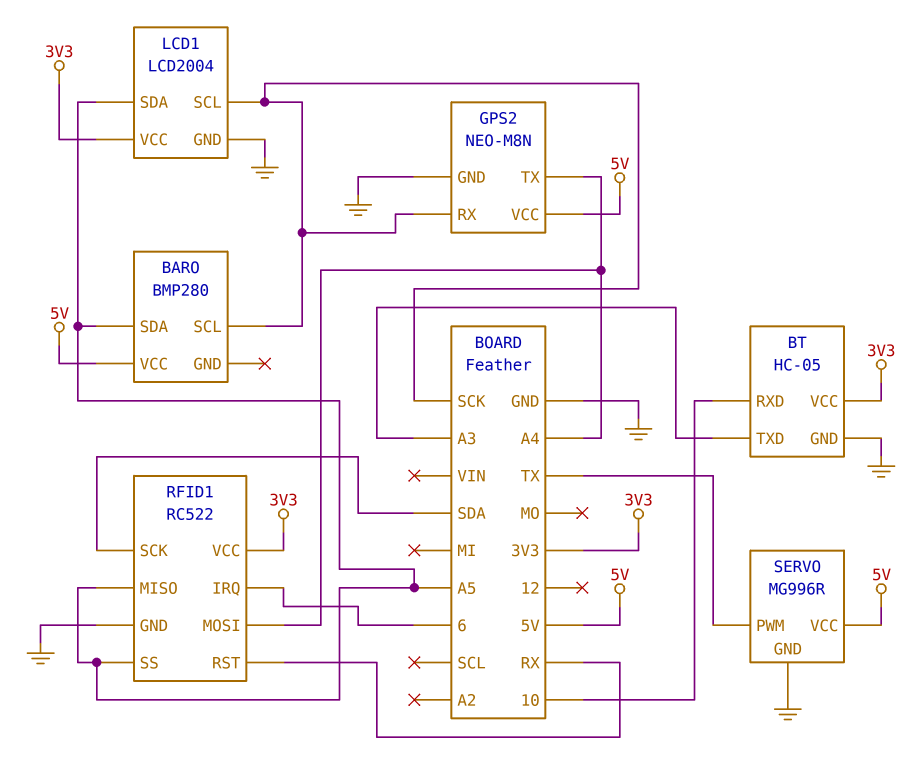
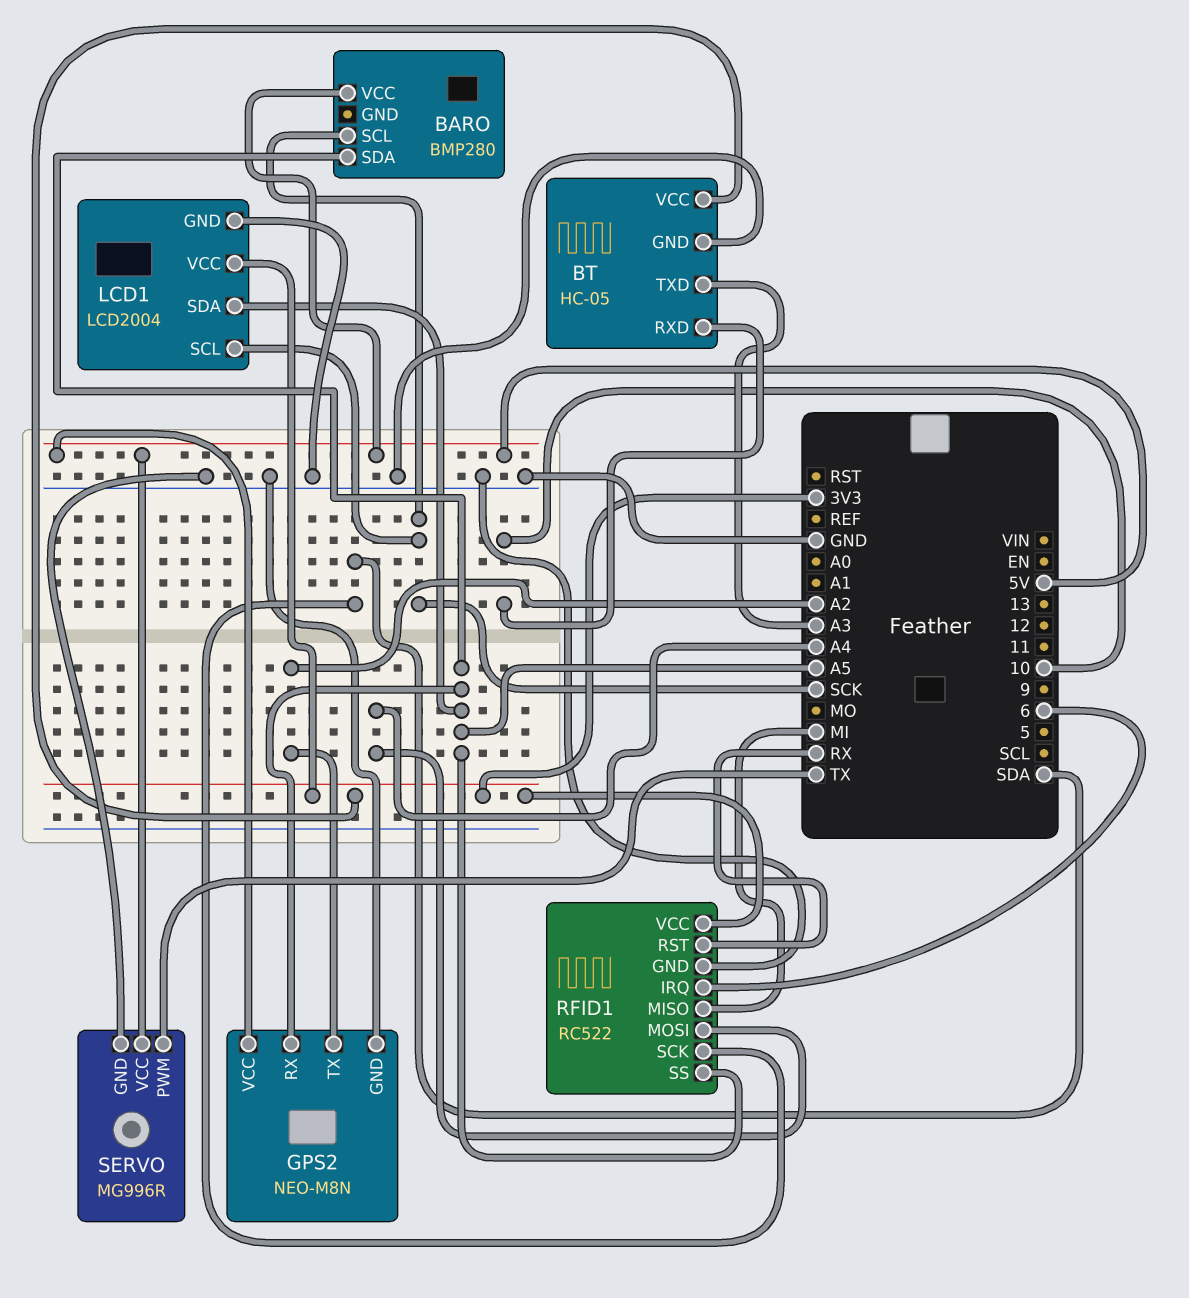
GPS2 pin RX: SCK -> A5
GPS2 pin TX: A4 -> A2
RFID1 pin MISO: A5 -> MI

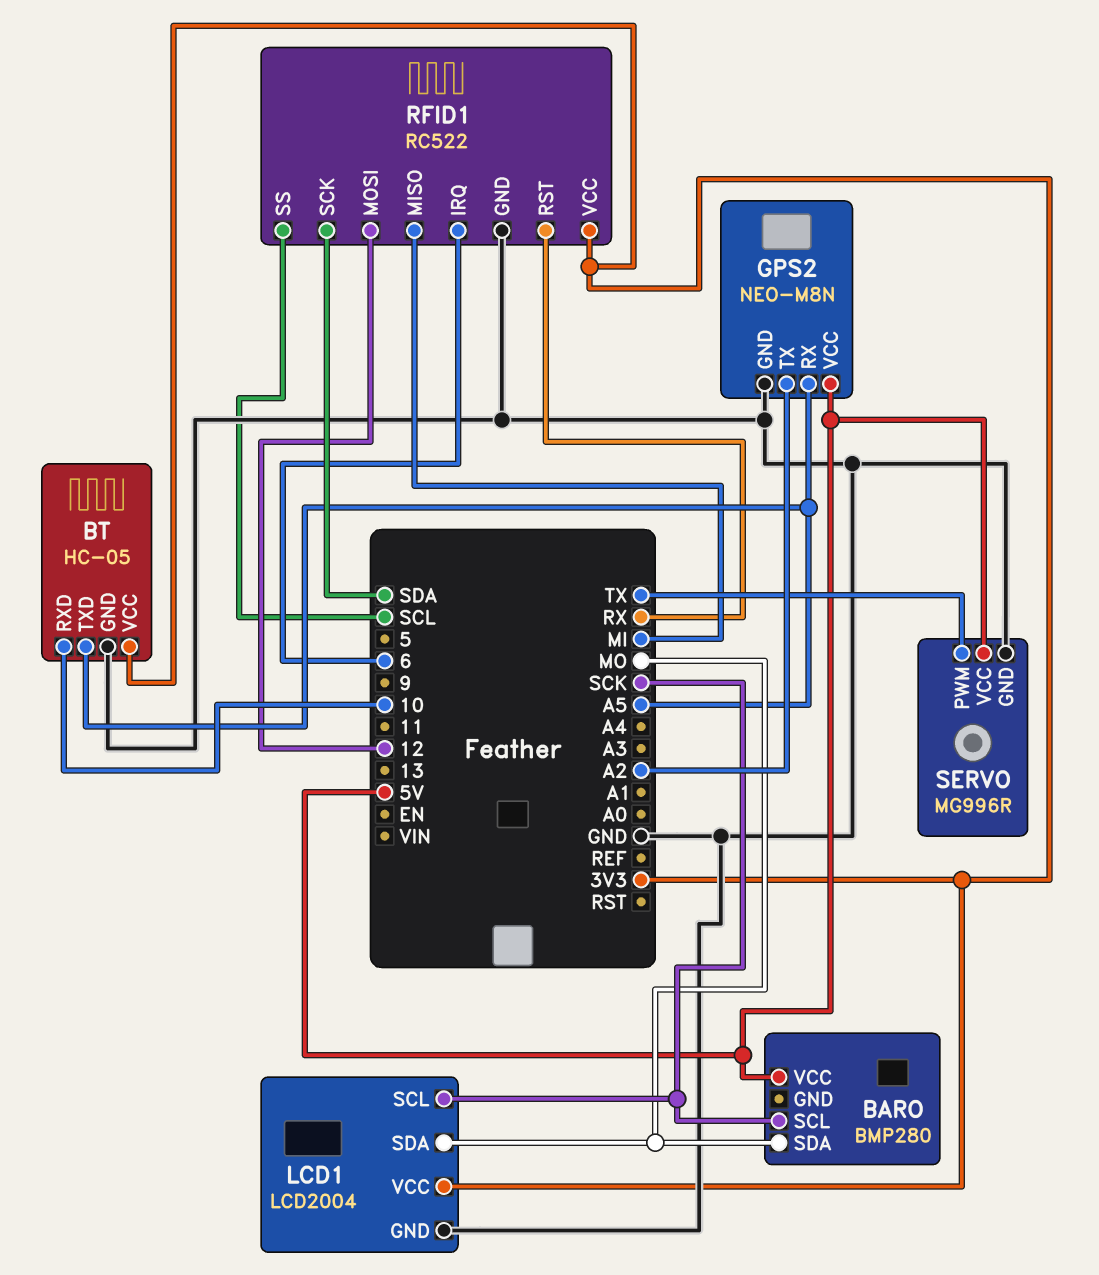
BARO pin SDA: A5 -> MO
BT pin TXD: A3 -> A5
LCD1 pin SDA: A5 -> MO
RFID1 pin MOSI: A4 -> 12
RFID1 pin SS: A5 -> SCL

